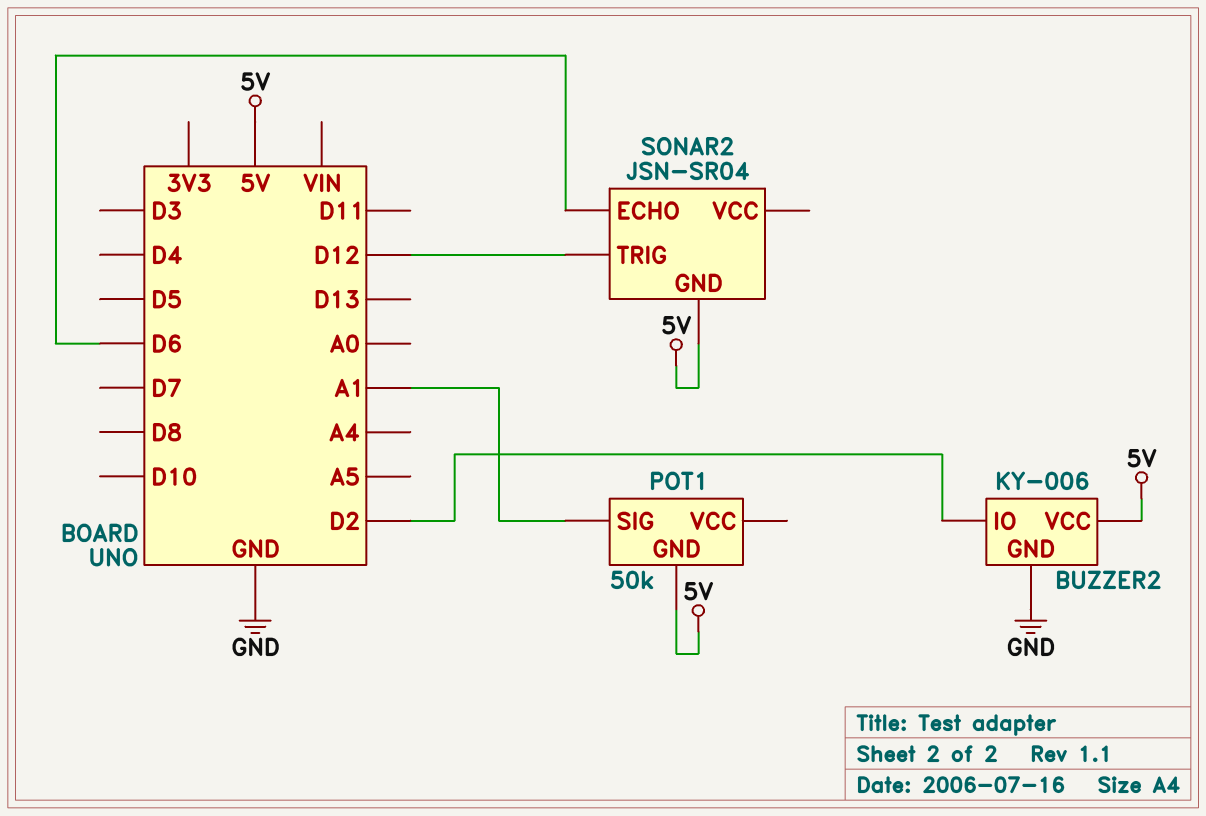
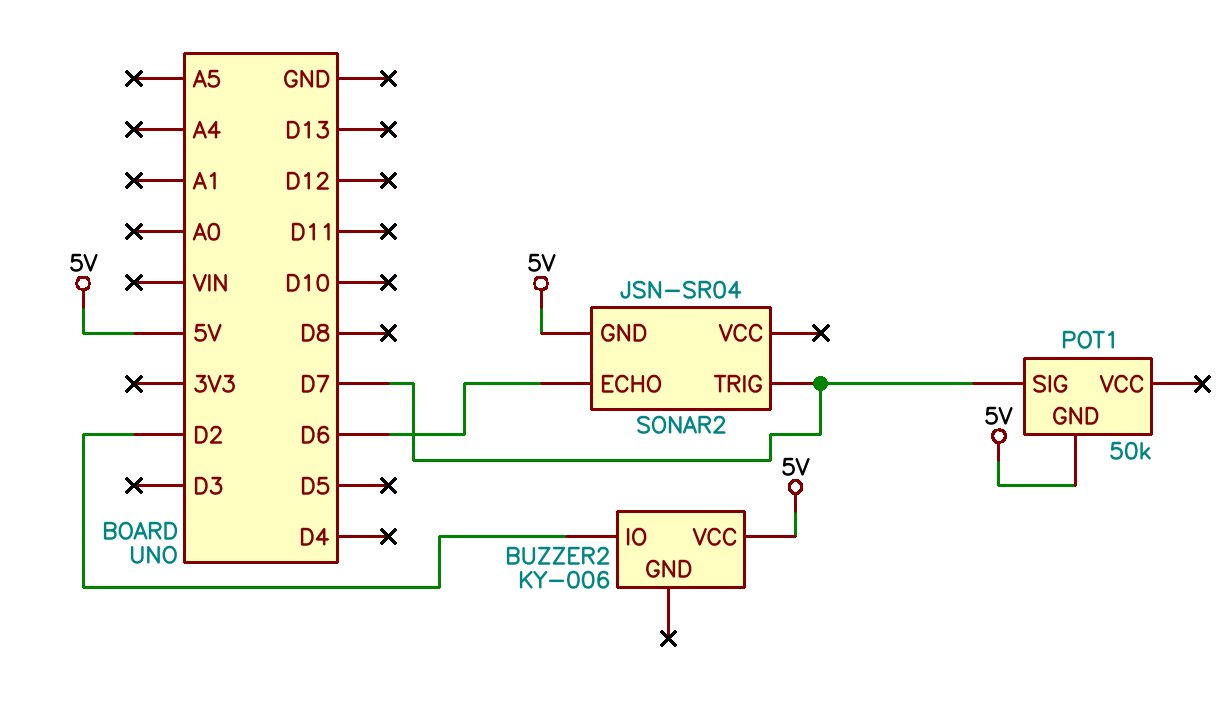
BUZZER2 pin GND: GND -> none
POT1 pin SIG: A1 -> D7
SONAR2 pin TRIG: D12 -> D7

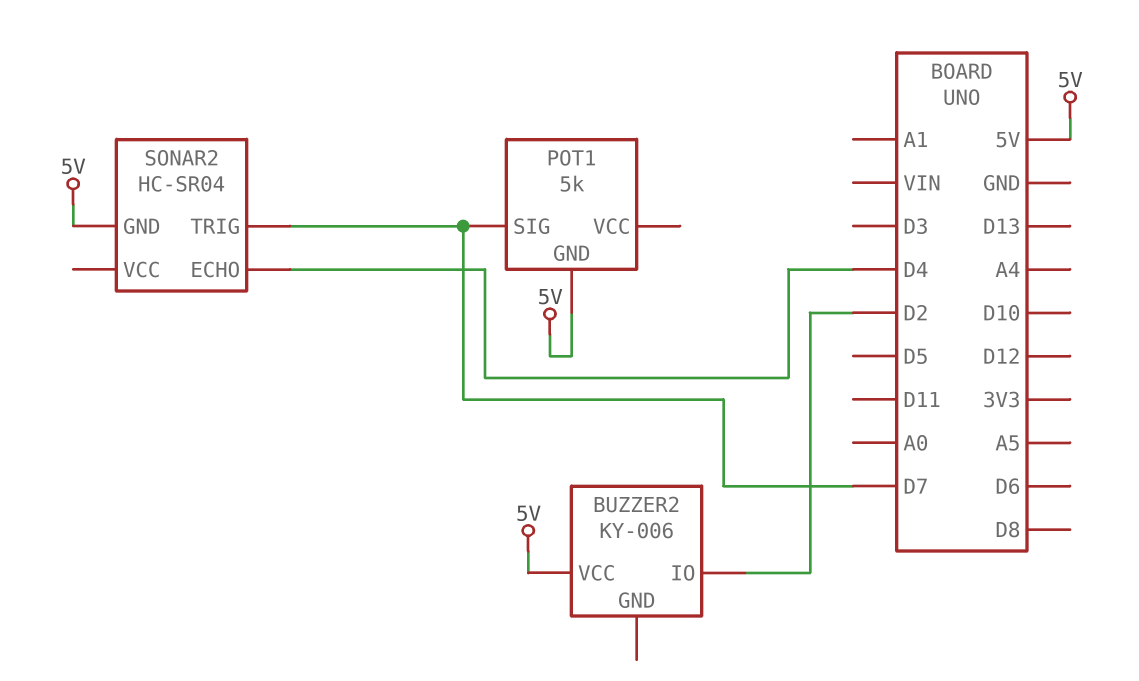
POT1: 50k -> 5k
SONAR2: JSN-SR04 -> HC-SR04
SONAR2 pin ECHO: D6 -> D4

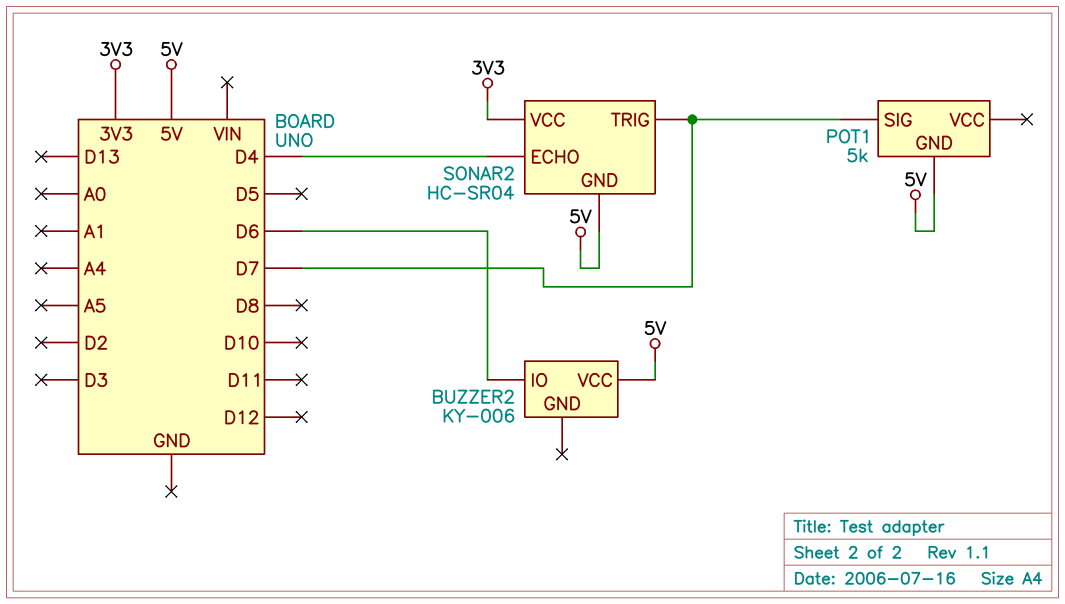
BUZZER2 pin IO: D2 -> D6
SONAR2 pin VCC: none -> 3V3

